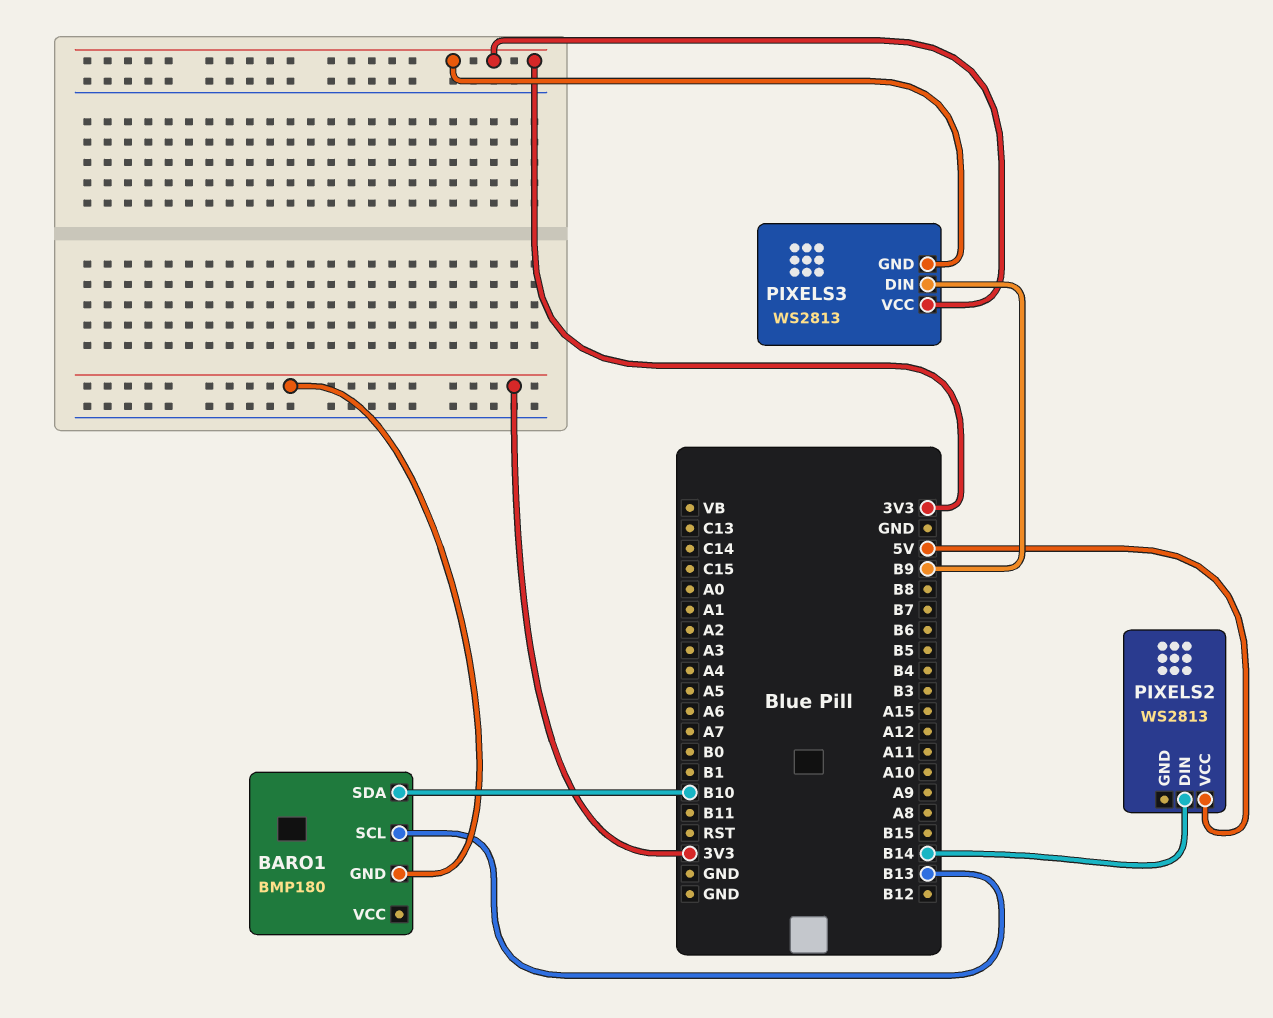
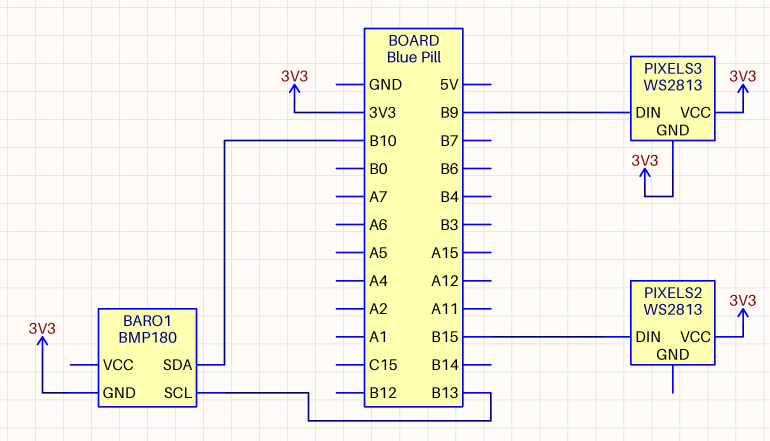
PIXELS2 pin DIN: B14 -> B15
PIXELS2 pin VCC: 5V -> 3V3

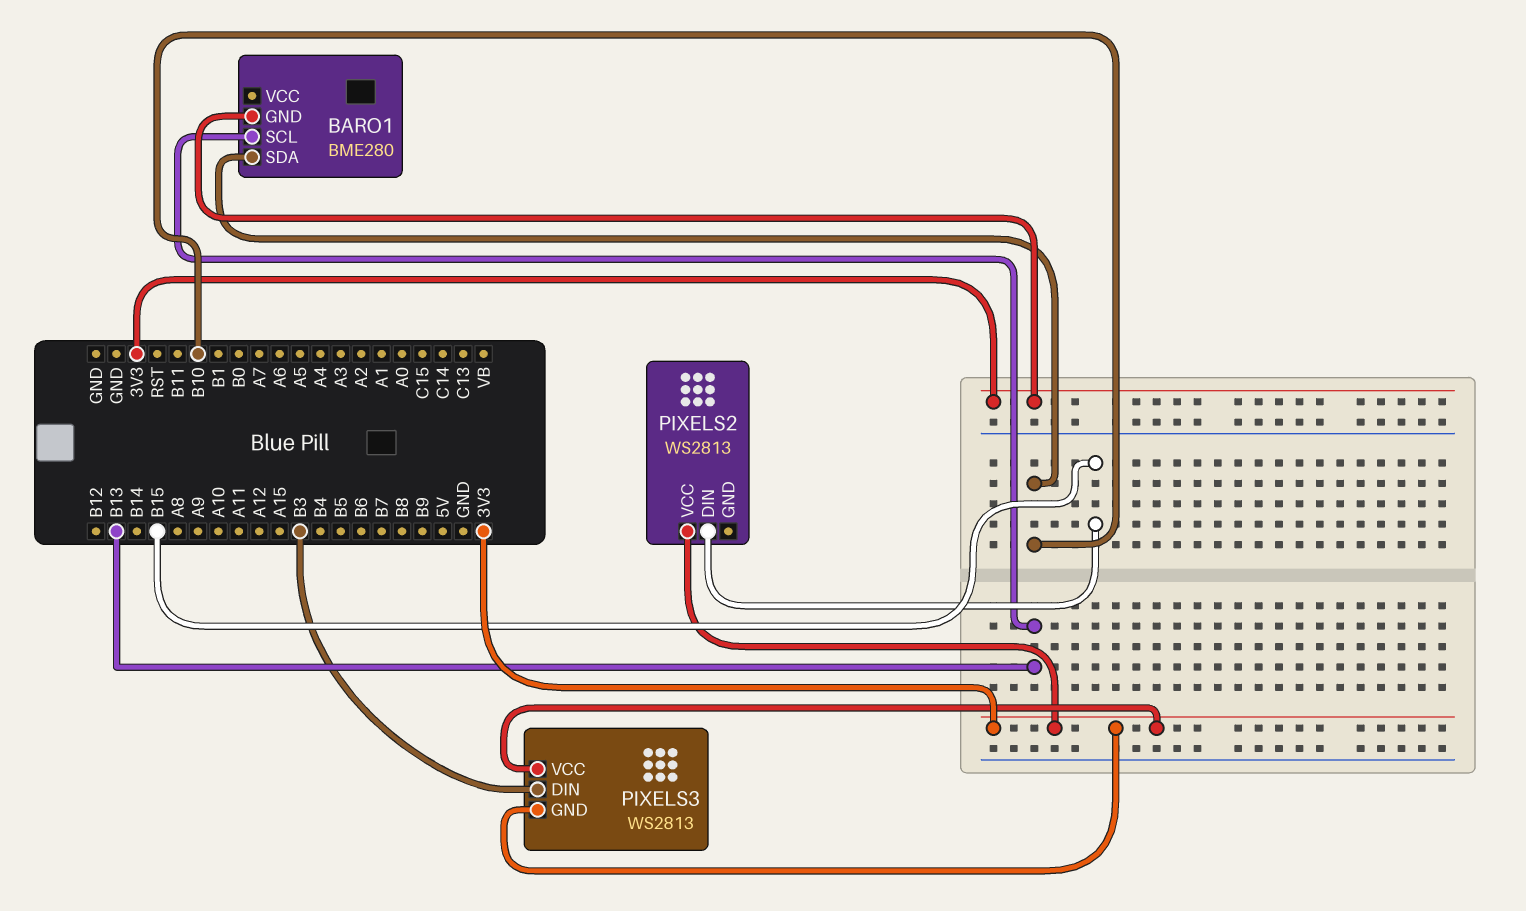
BARO1: BMP180 -> BME280
PIXELS3 pin DIN: B9 -> B3

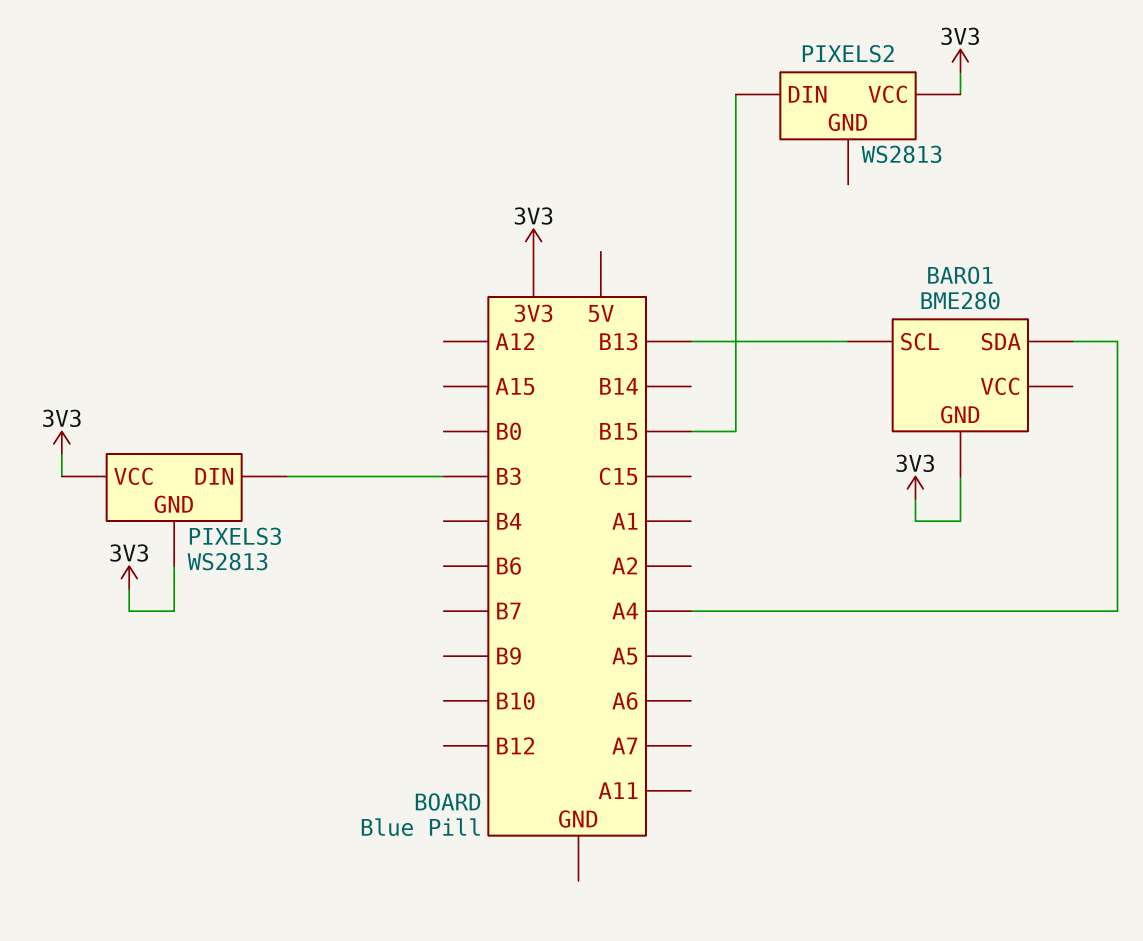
BARO1 pin SDA: B10 -> A4

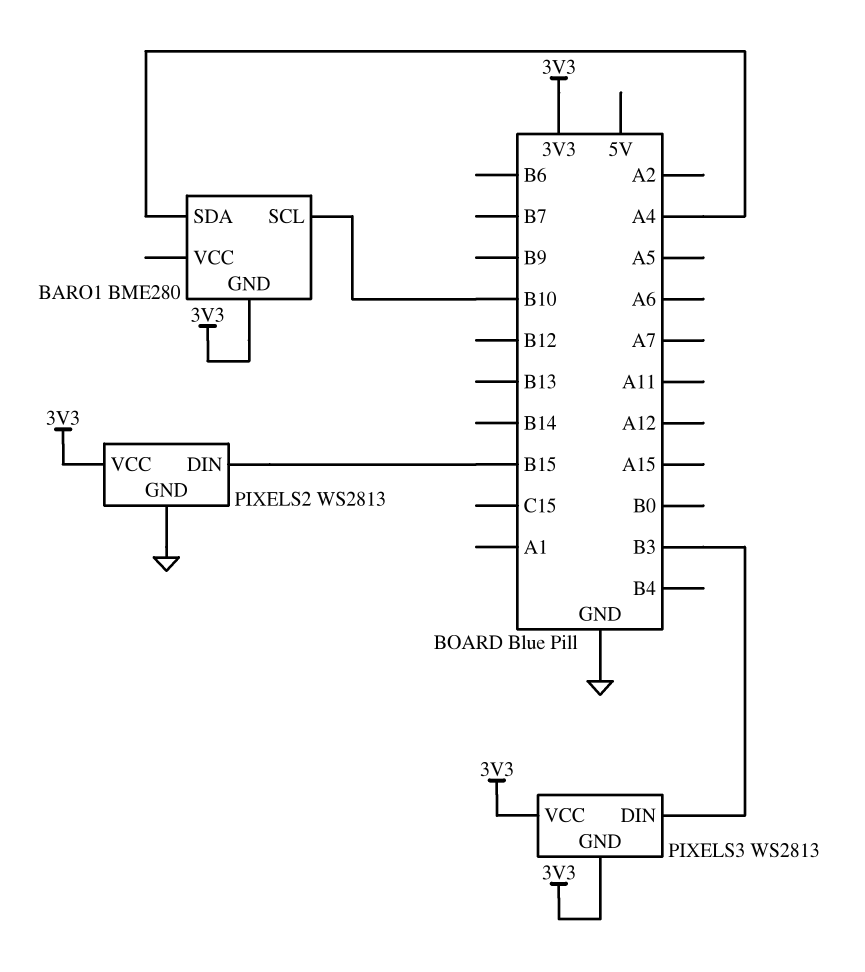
BARO1 pin SCL: B13 -> B10
PIXELS2 pin GND: none -> GND

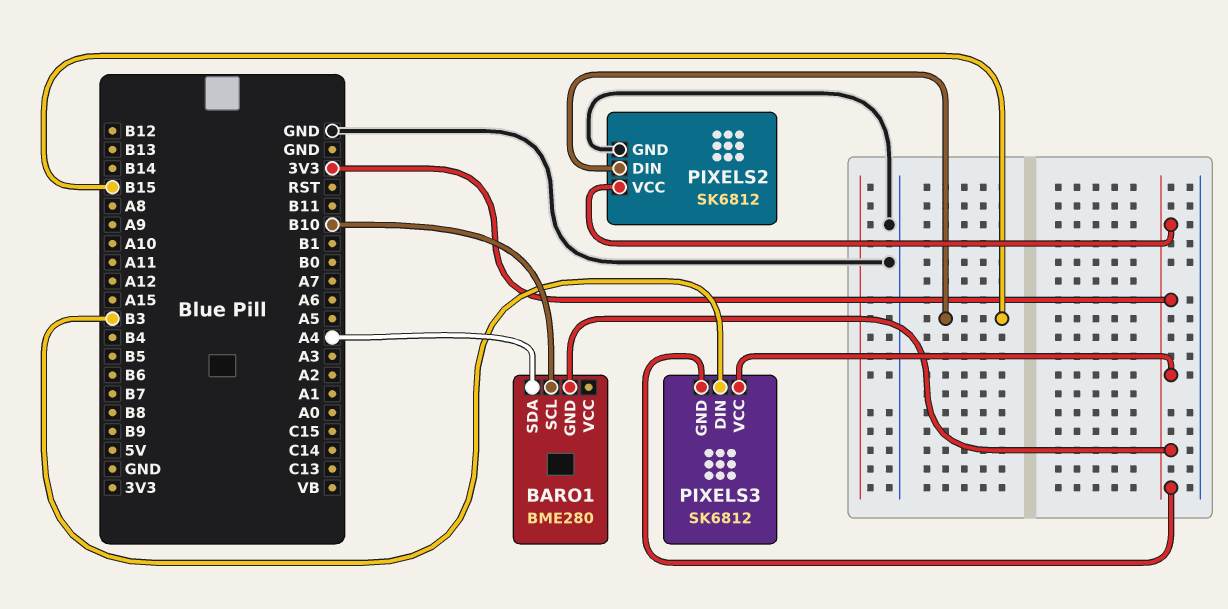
PIXELS2: WS2813 -> SK6812
PIXELS3: WS2813 -> SK6812

